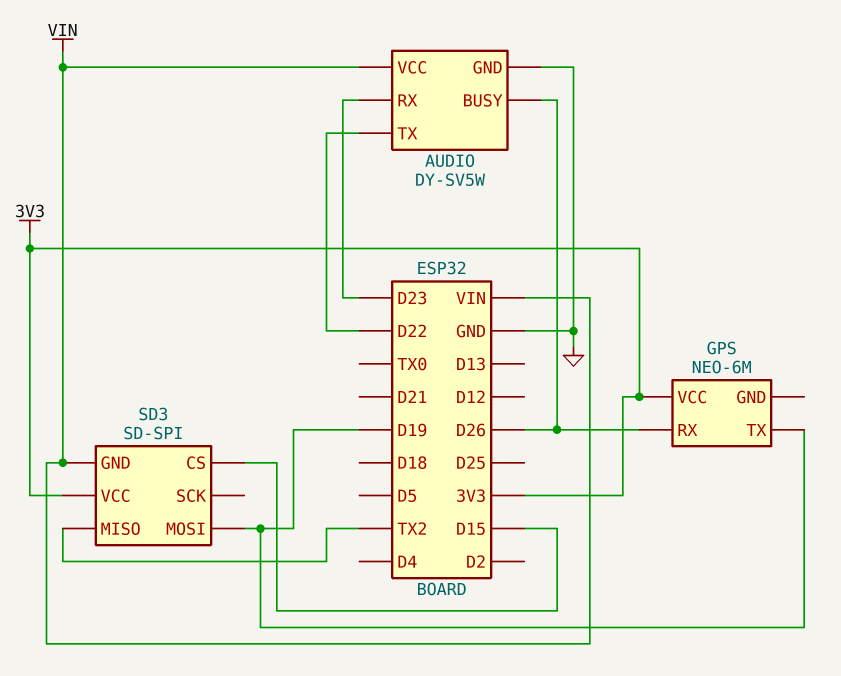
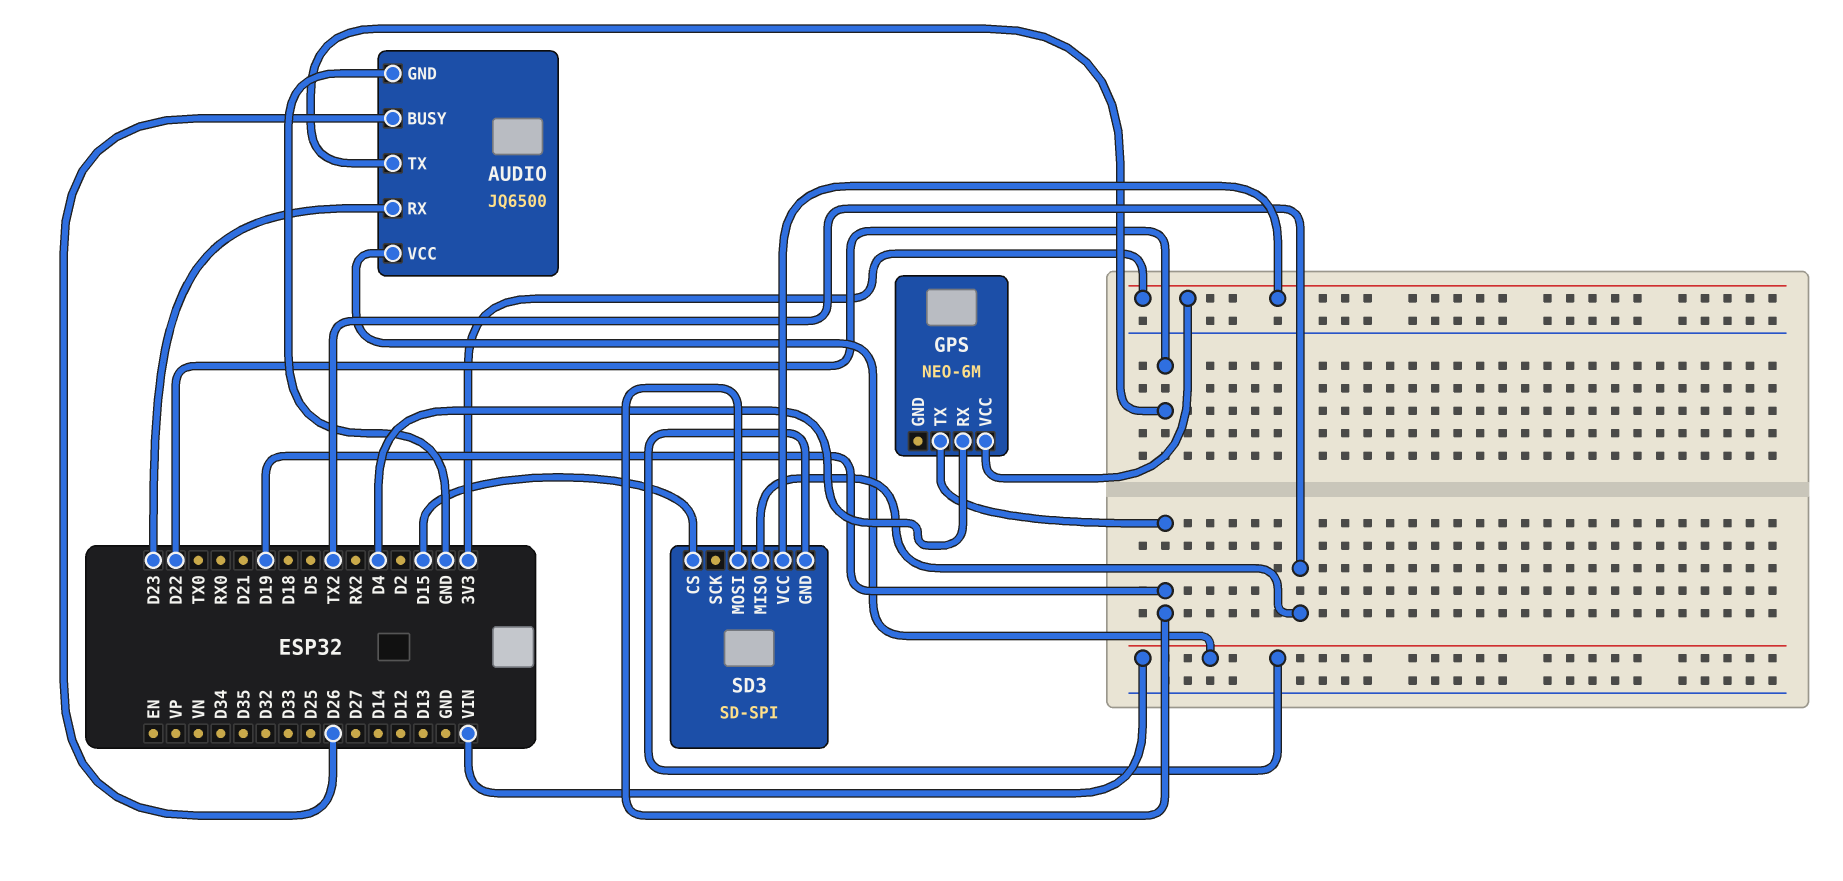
AUDIO: DY-SV5W -> JQ6500
GPS pin RX: D26 -> D4

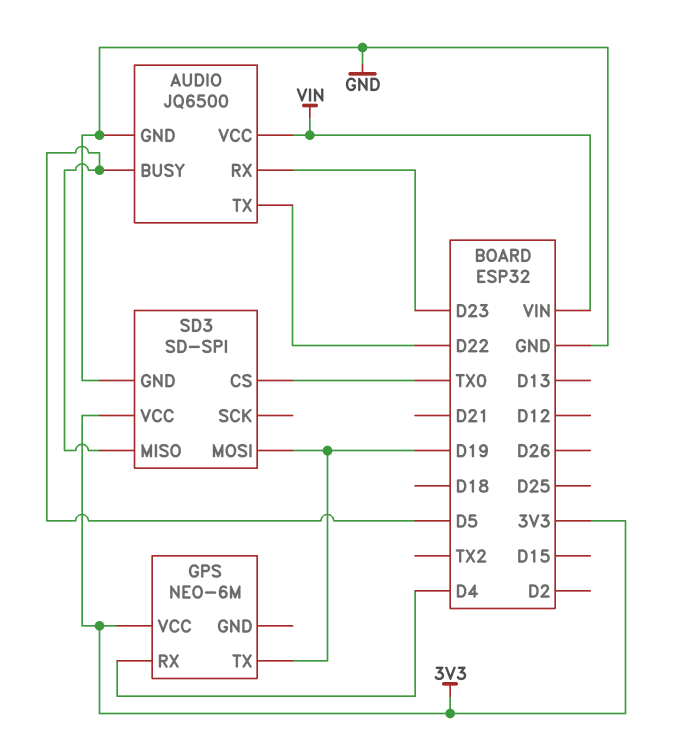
AUDIO pin BUSY: D26 -> D5
SD3 pin CS: D15 -> TX0
SD3 pin GND: VIN -> GND
SD3 pin MISO: TX2 -> D5

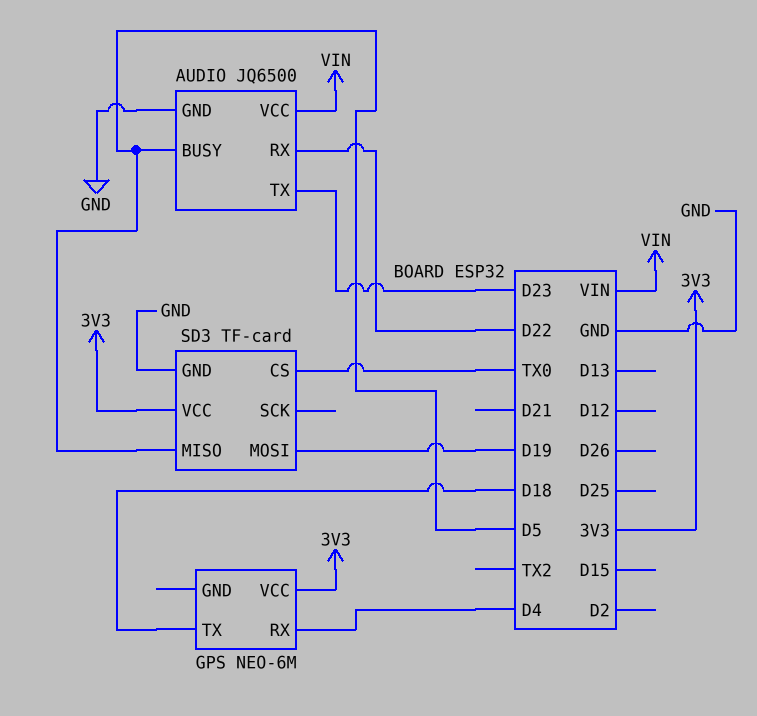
AUDIO pin RX: D23 -> D22
AUDIO pin TX: D22 -> D23
GPS pin TX: D19 -> D18
SD3: SD-SPI -> TF-card

